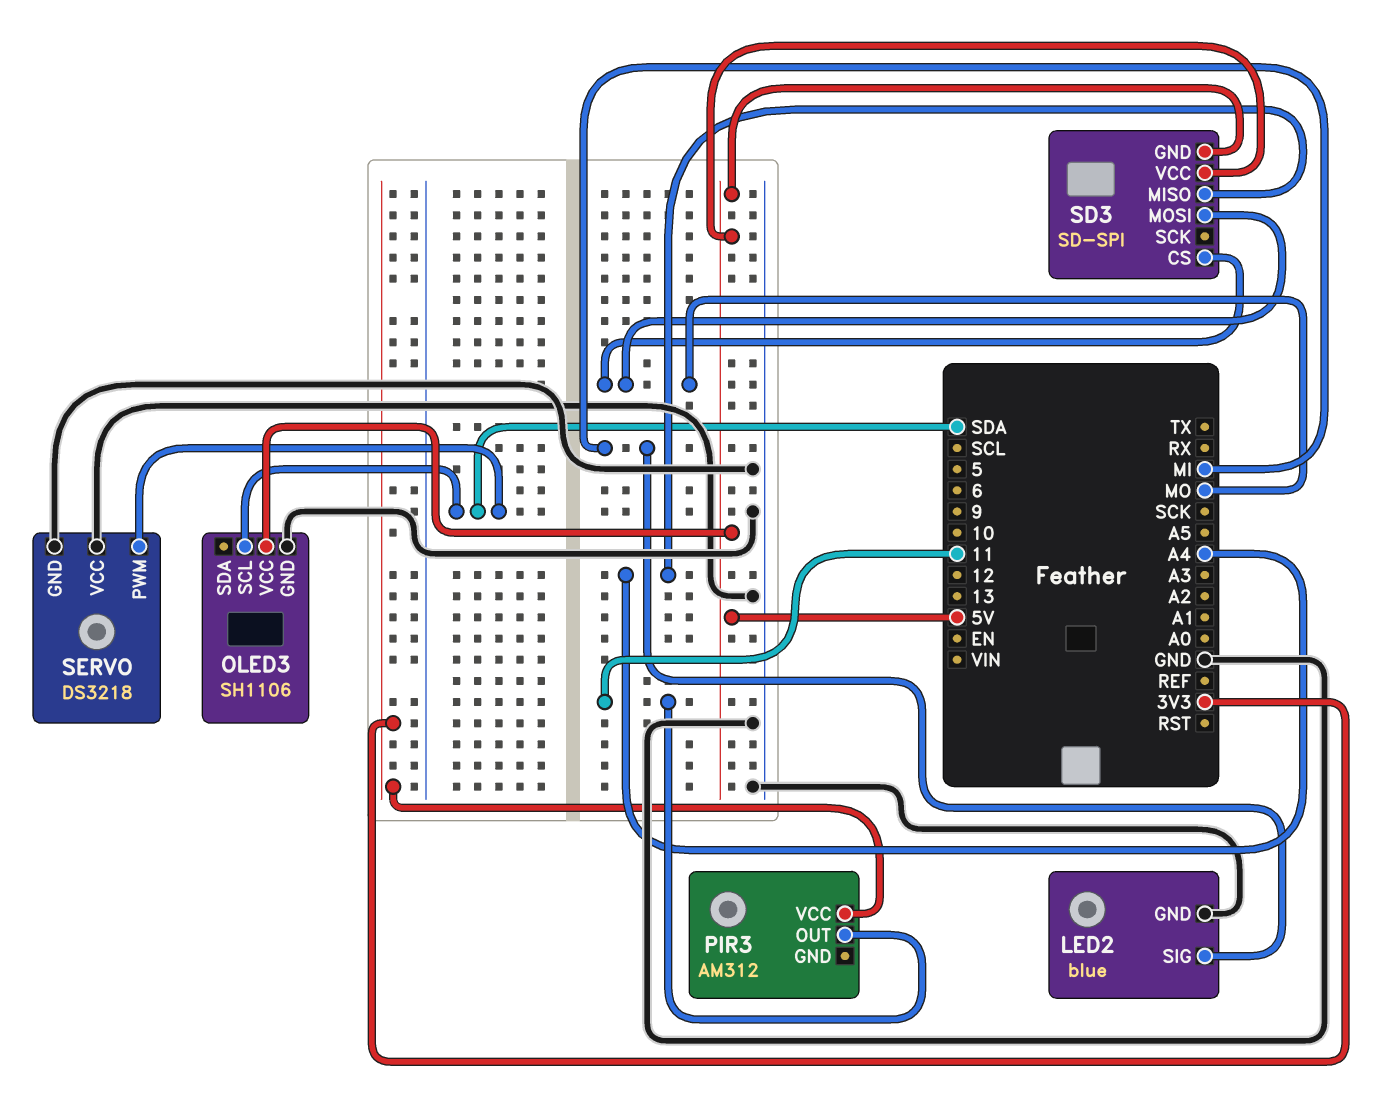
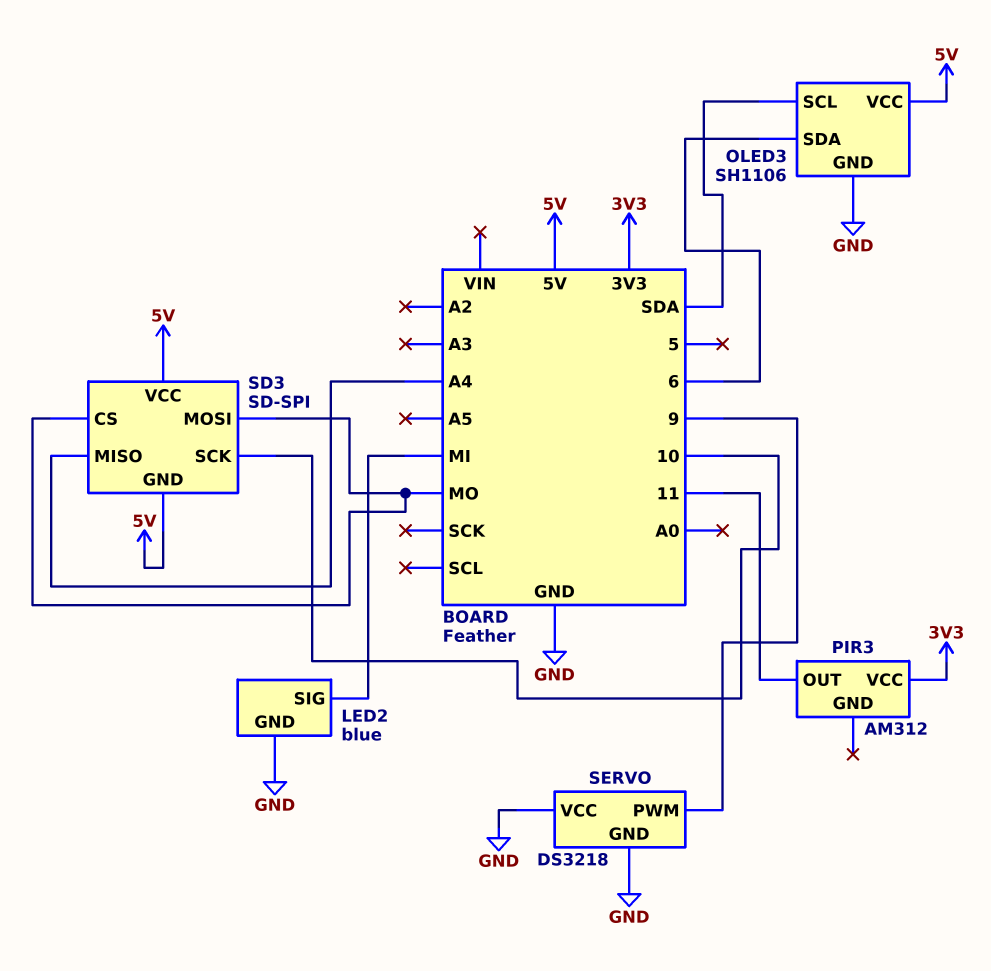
OLED3 pin SDA: none -> 6
SD3 pin SCK: none -> 10
SERVO pin PWM: SDA -> 9

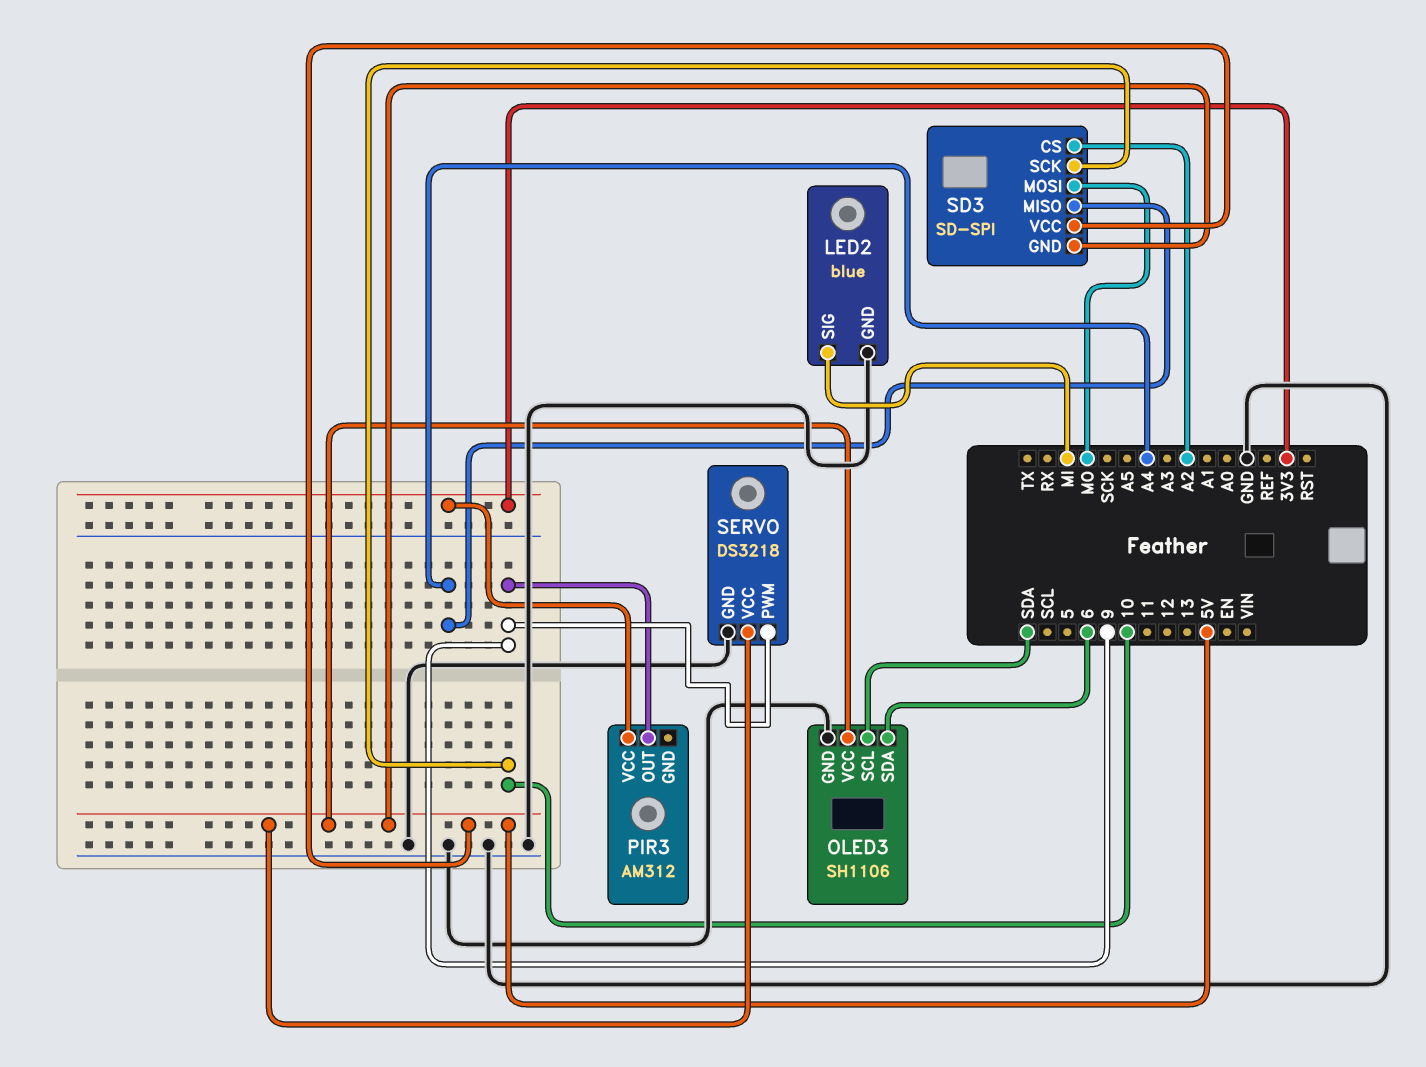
PIR3 pin OUT: 11 -> 9
SD3 pin CS: MO -> A2
SERVO pin VCC: GND -> 5V

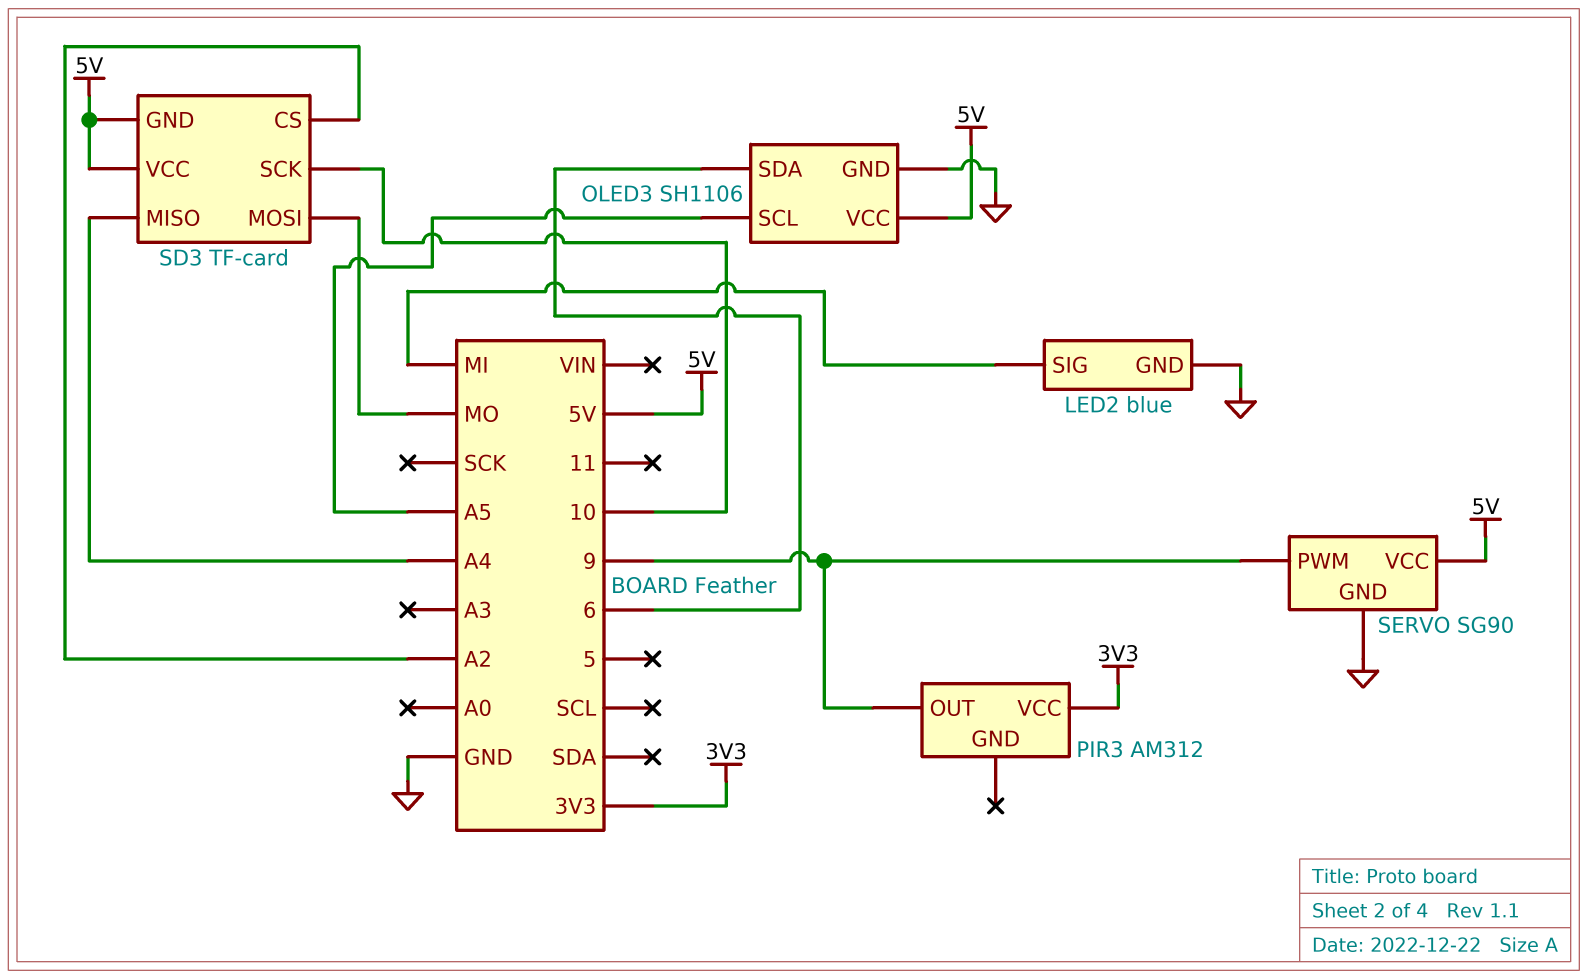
OLED3 pin SCL: SDA -> A5
SD3: SD-SPI -> TF-card
SERVO: DS3218 -> SG90

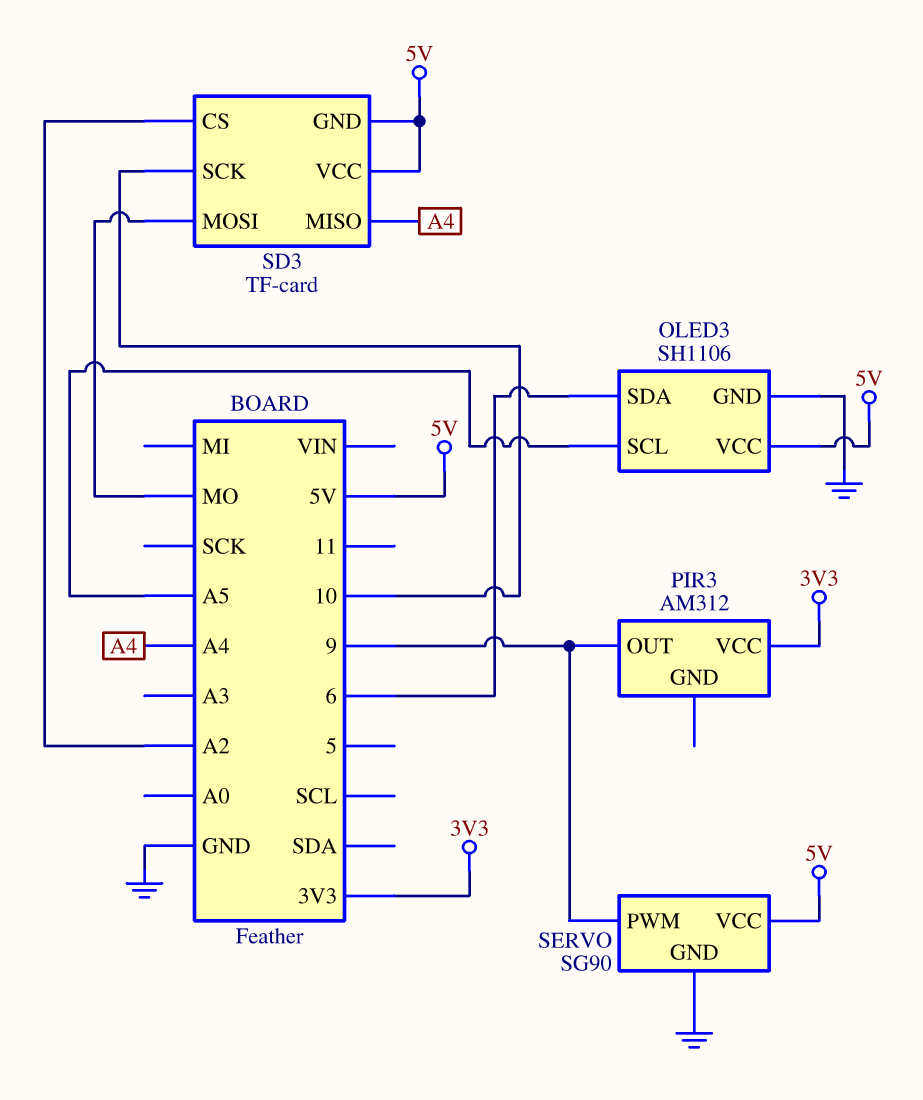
LED2: blue -> none
LED2 pin GND: GND -> none
LED2 pin SIG: MI -> none

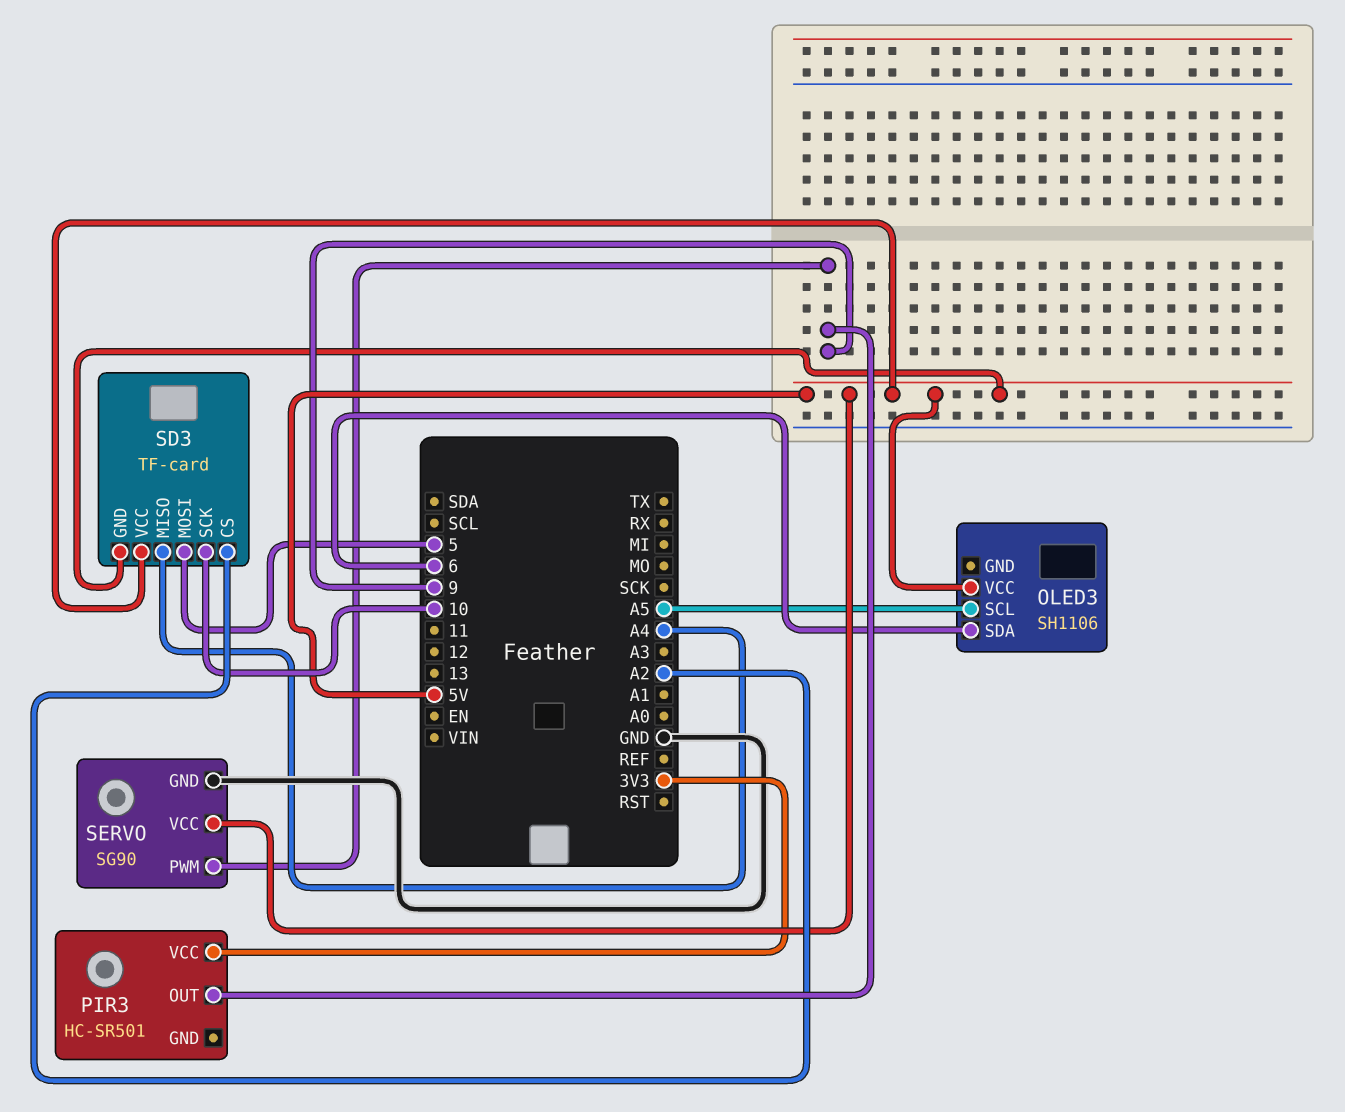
OLED3 pin GND: GND -> none
PIR3: AM312 -> HC-SR501
SD3 pin MOSI: MO -> 5

